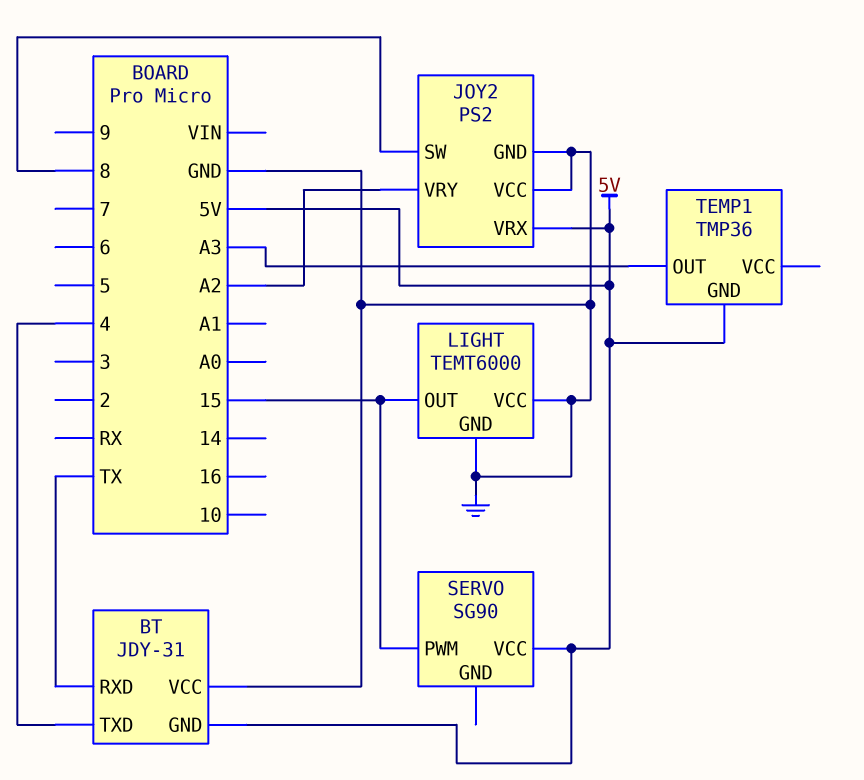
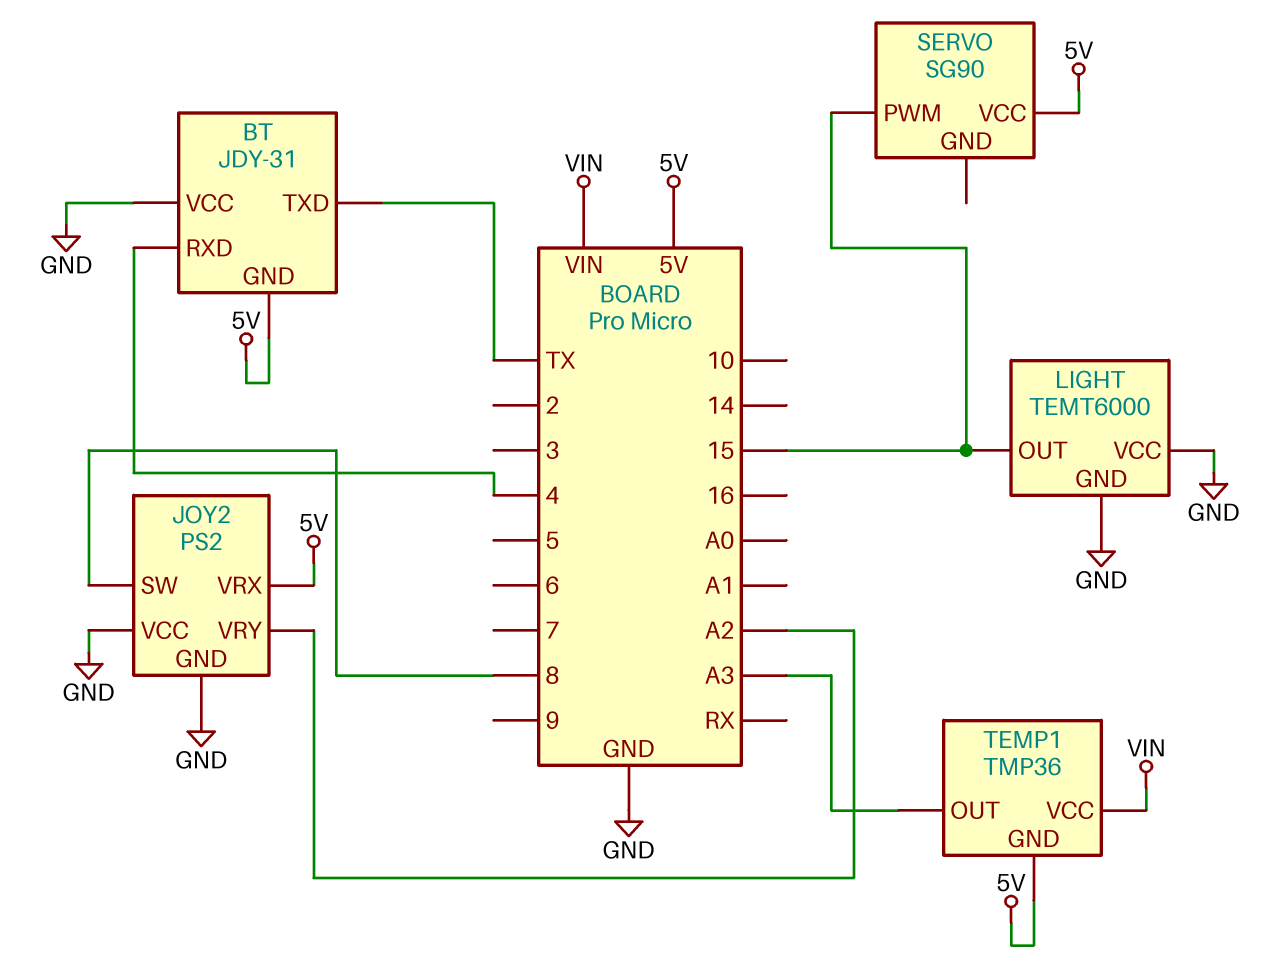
BT pin RXD: TX -> 4
BT pin TXD: 4 -> TX
TEMP1 pin VCC: none -> VIN

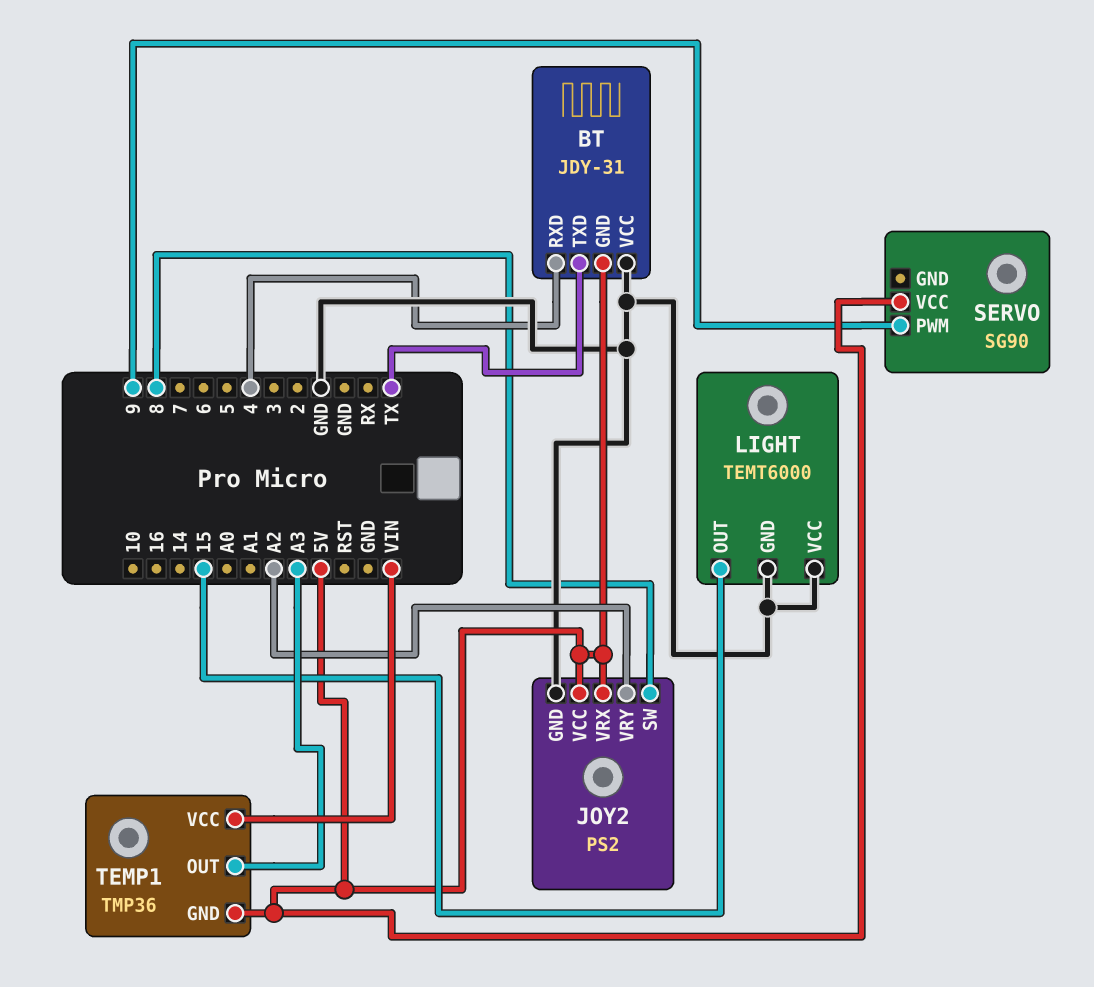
JOY2 pin VCC: GND -> 5V
SERVO pin PWM: 15 -> 9

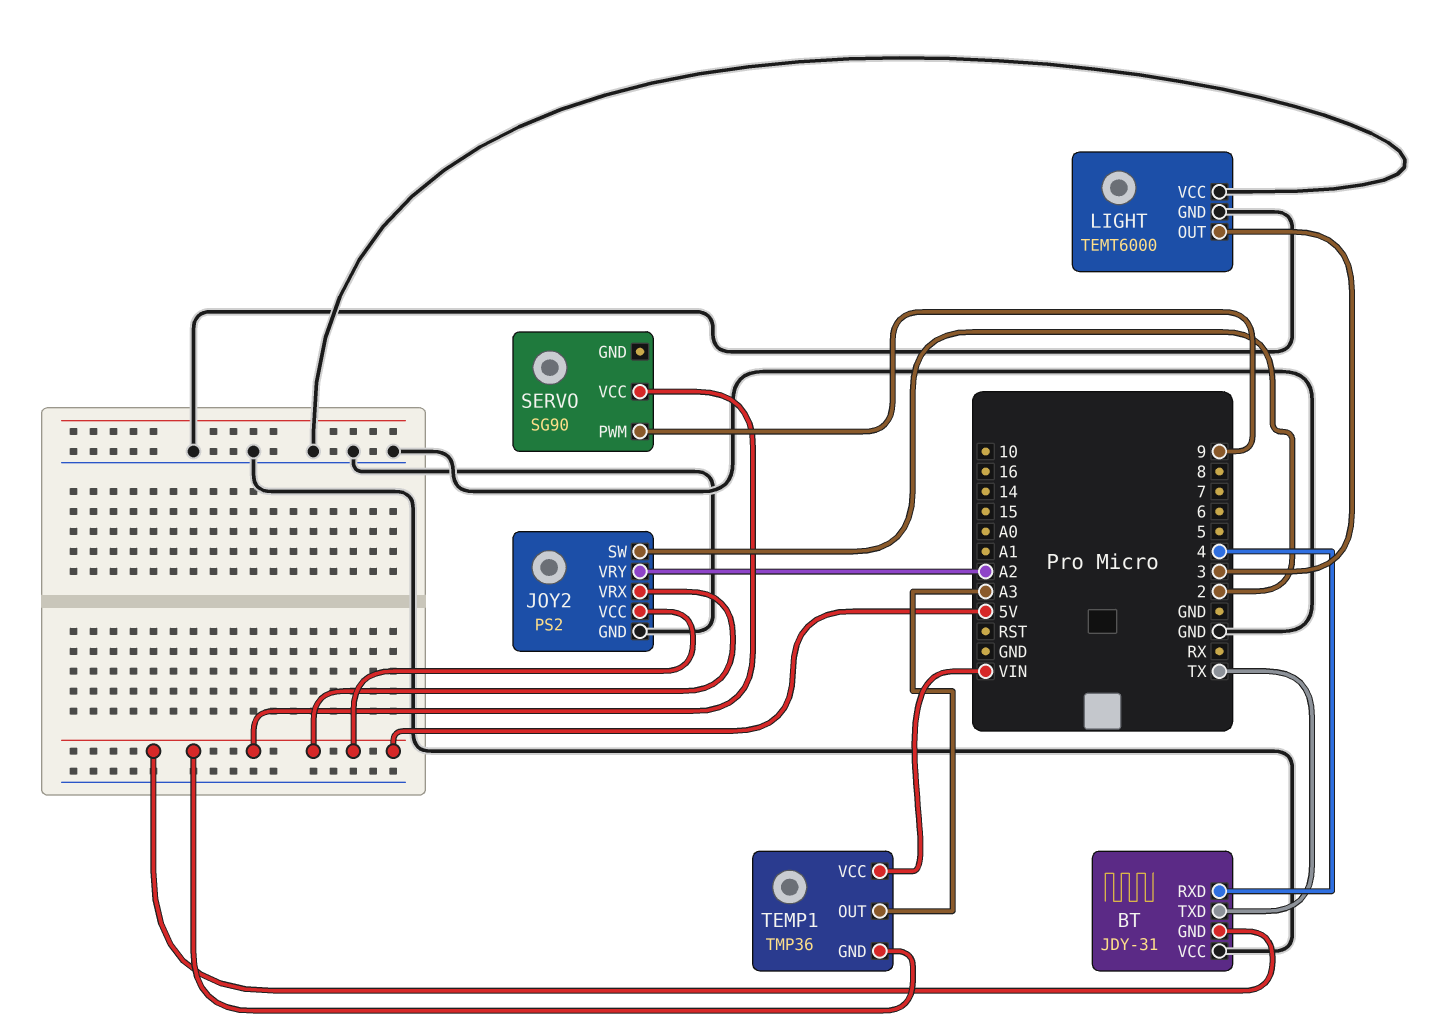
JOY2 pin SW: 8 -> 2
LIGHT pin OUT: 15 -> 3

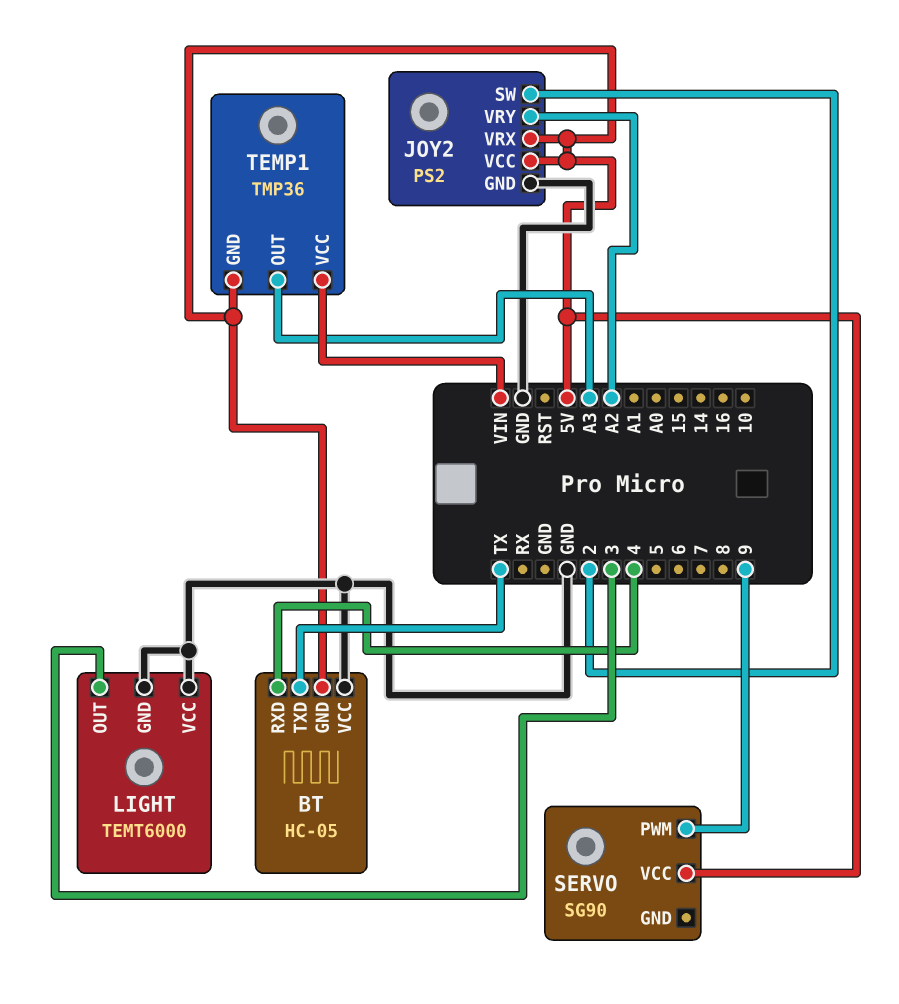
BT: JDY-31 -> HC-05

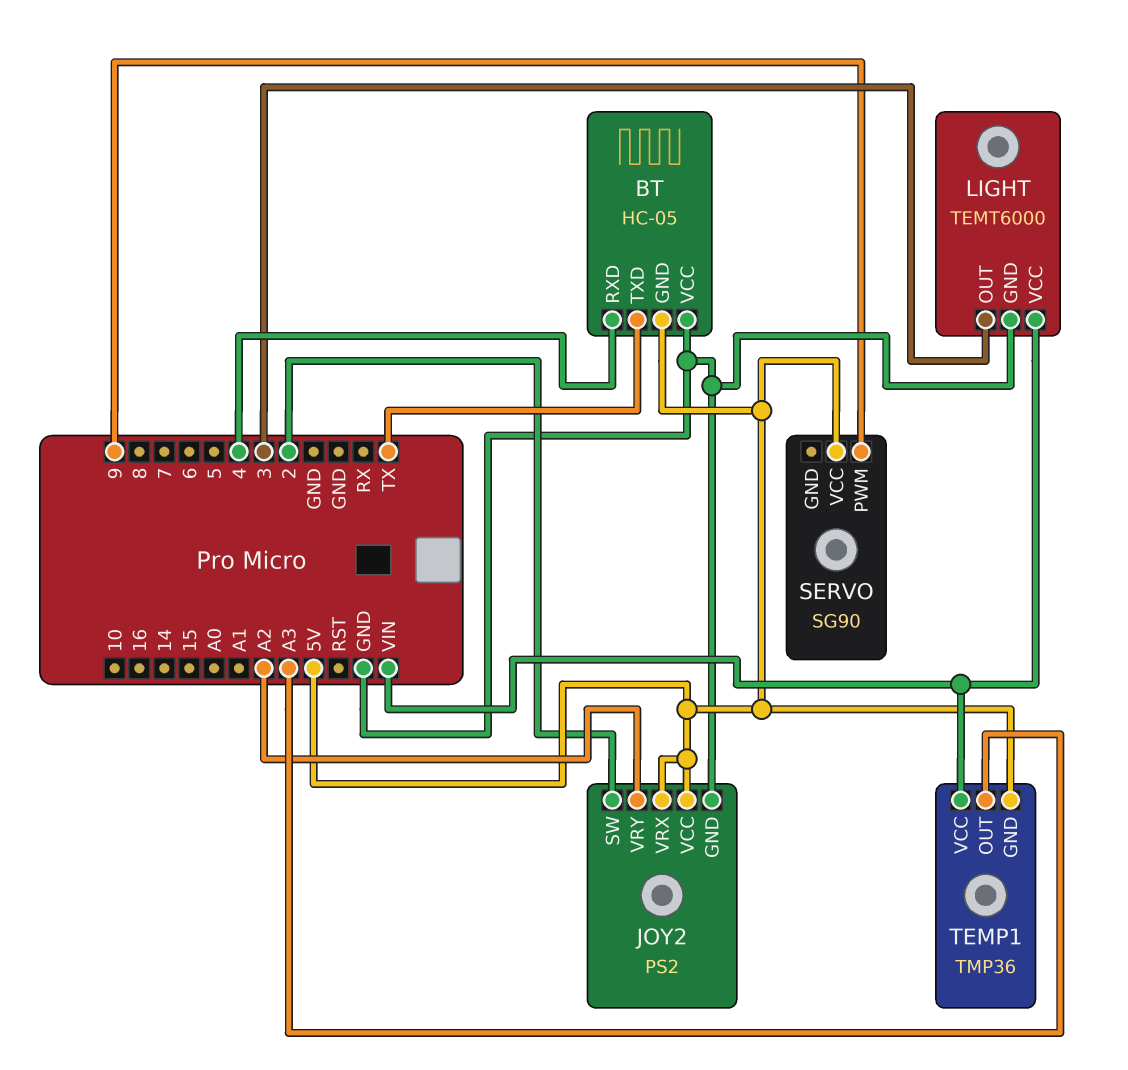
LIGHT pin VCC: GND -> VIN

